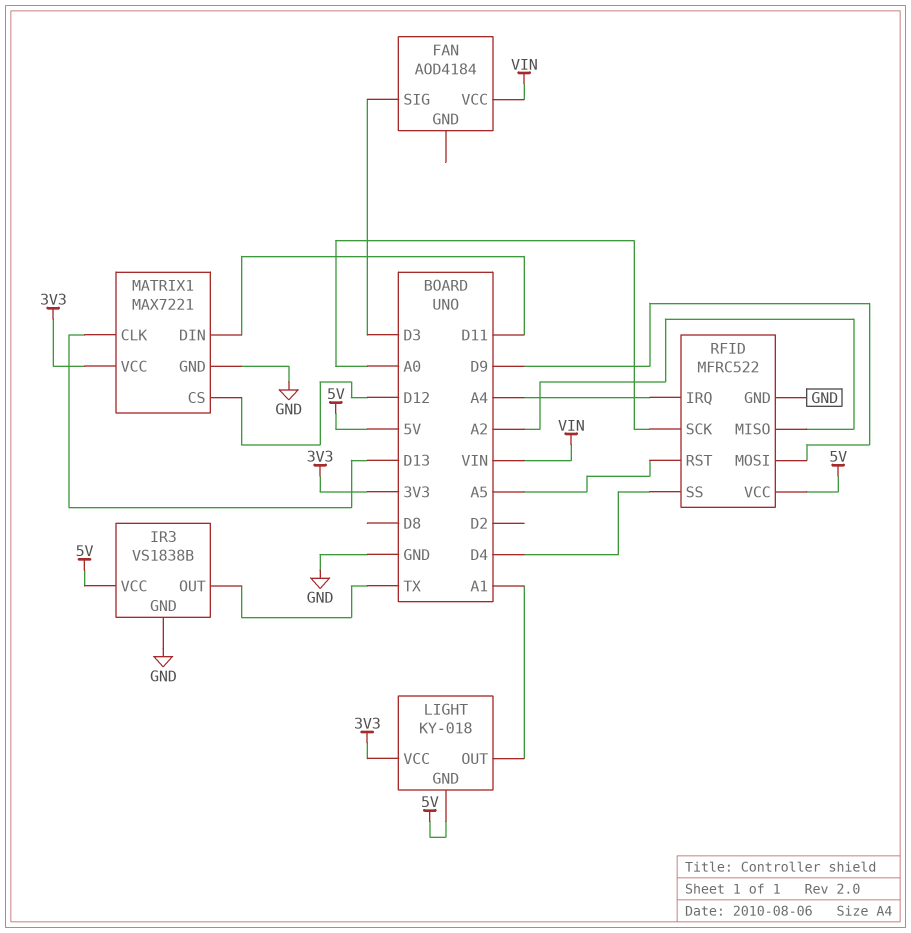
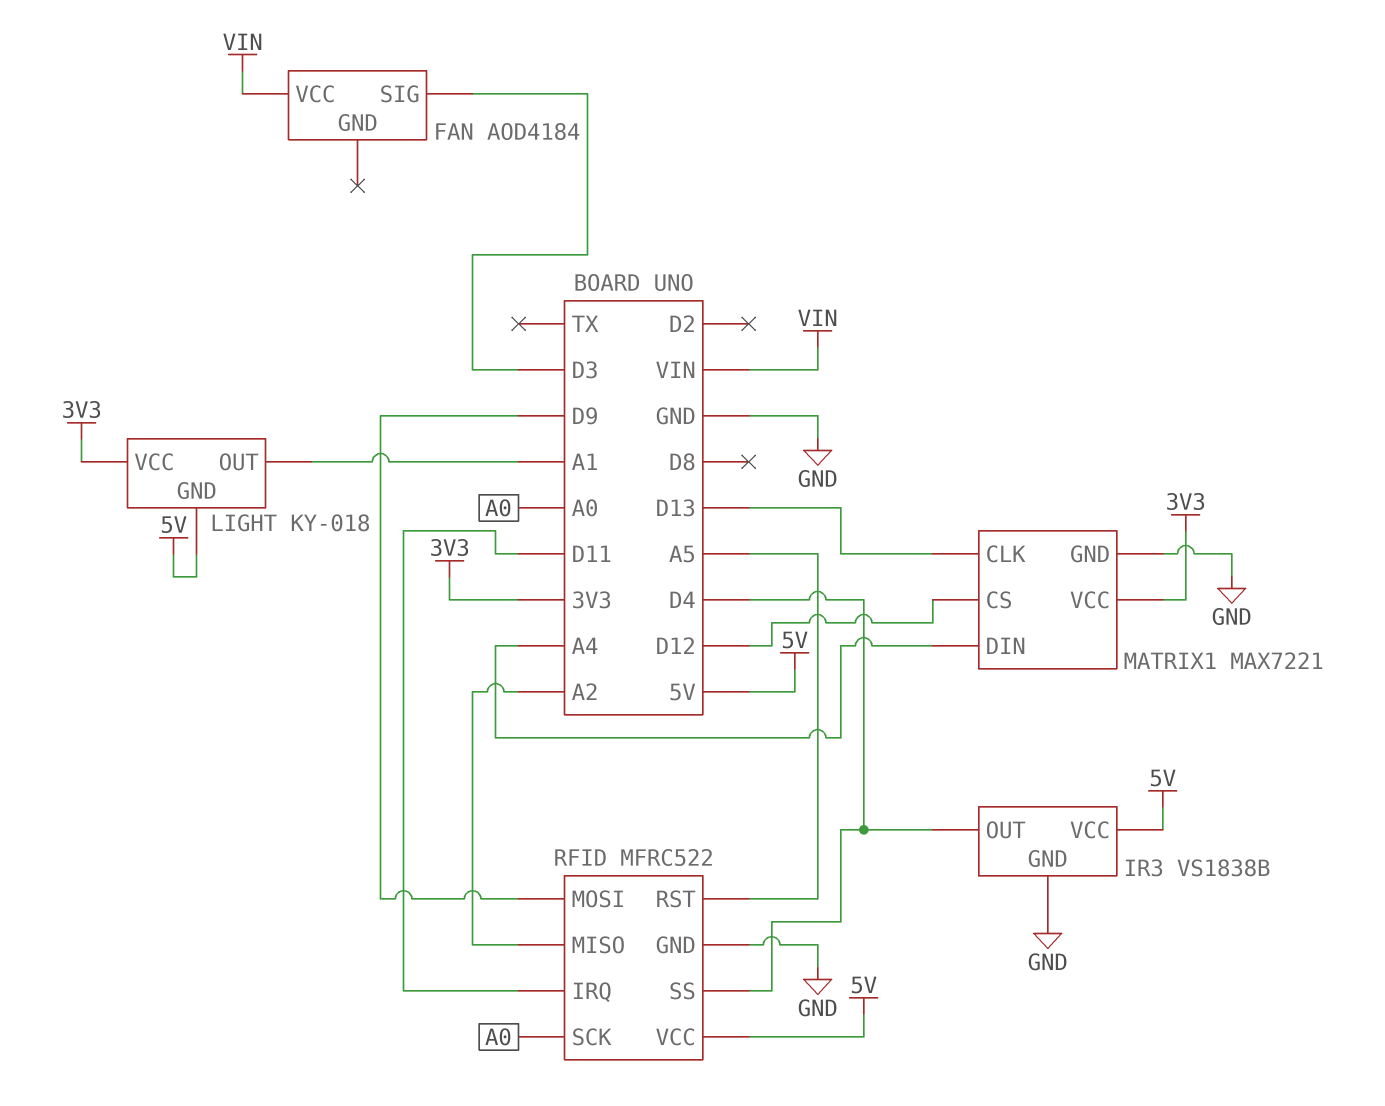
IR3 pin OUT: TX -> D4
MATRIX1 pin DIN: D11 -> A4
RFID pin IRQ: A4 -> D11

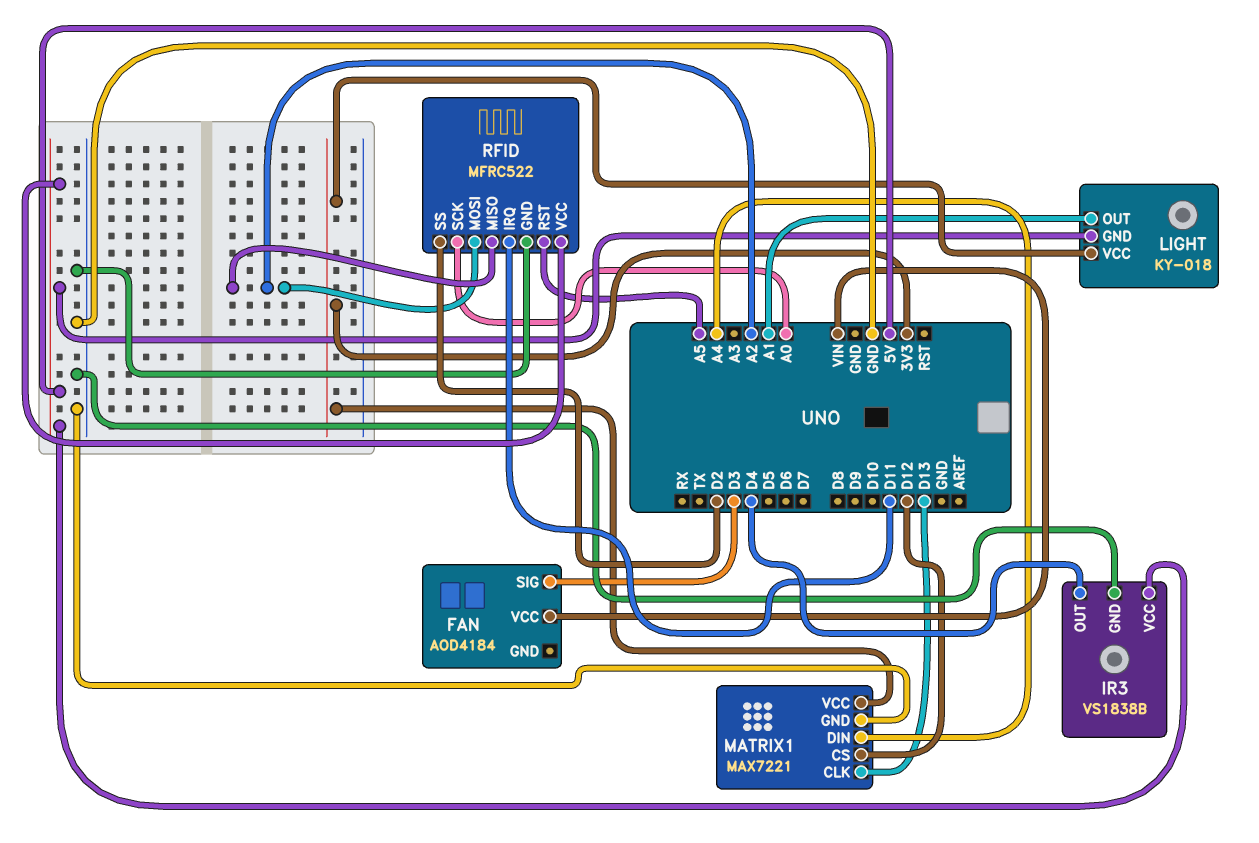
RFID pin MOSI: D9 -> A2
RFID pin SS: D4 -> D2

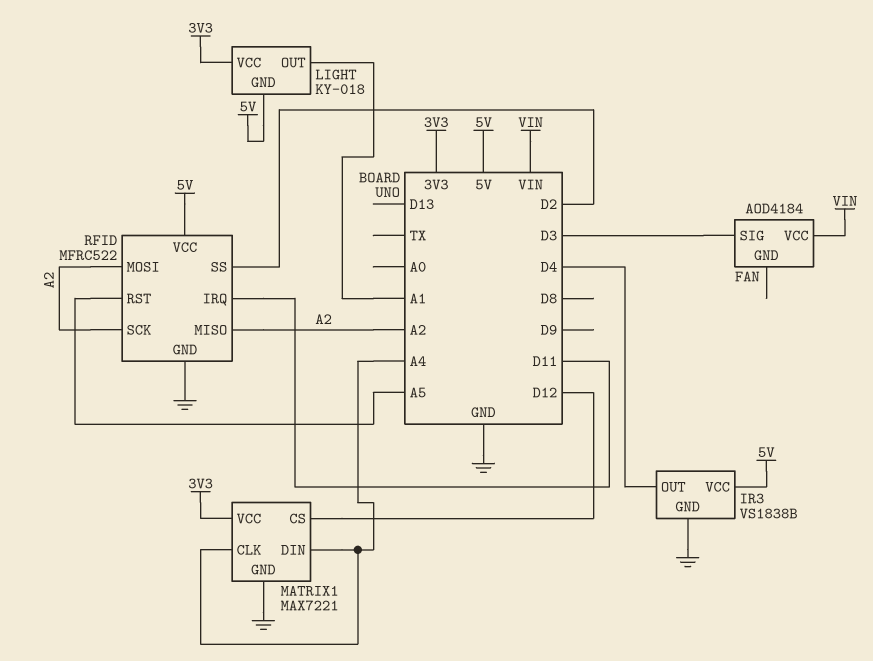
MATRIX1 pin CLK: D13 -> A4
RFID pin SCK: A0 -> A2

